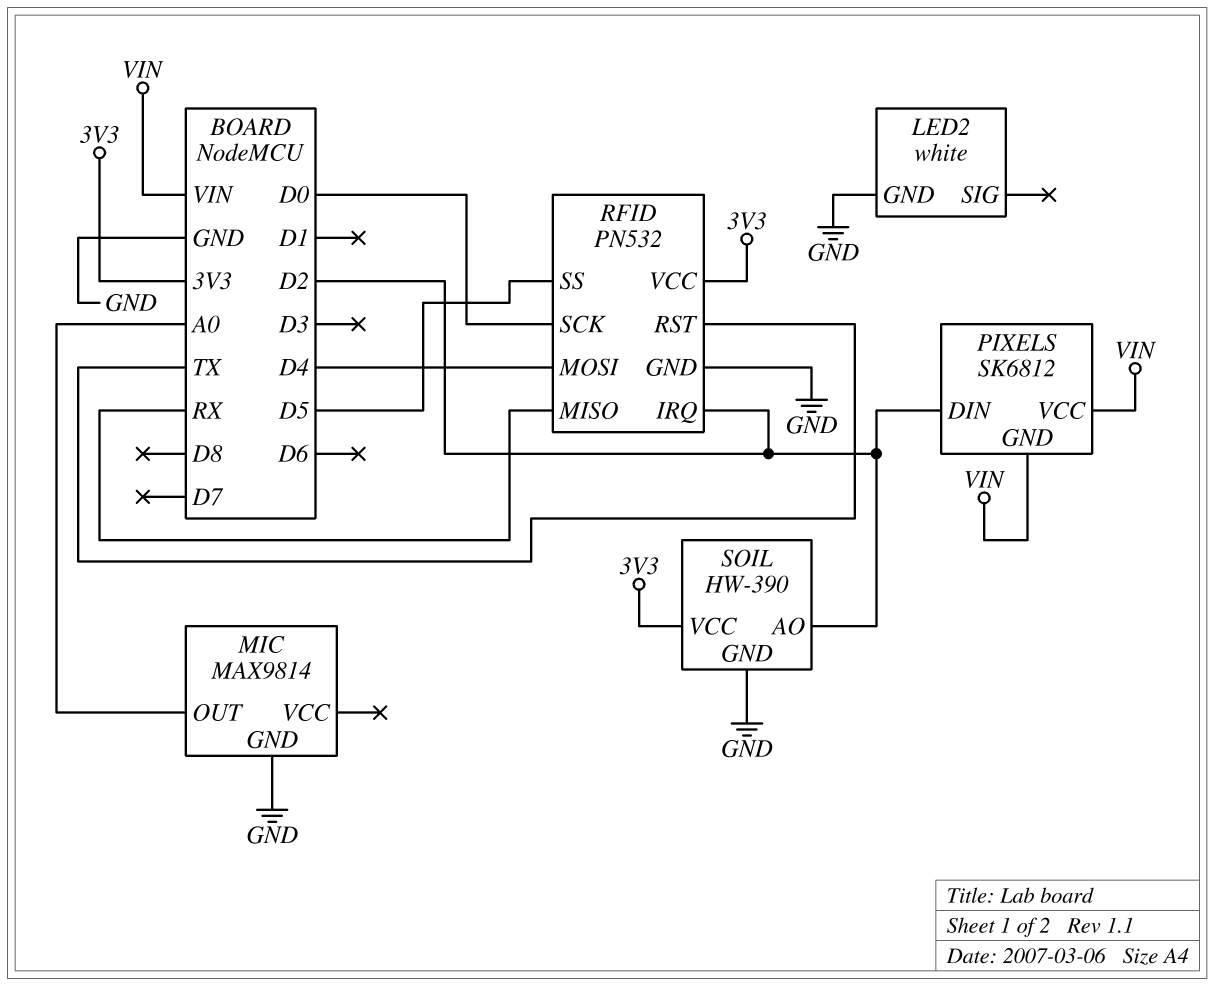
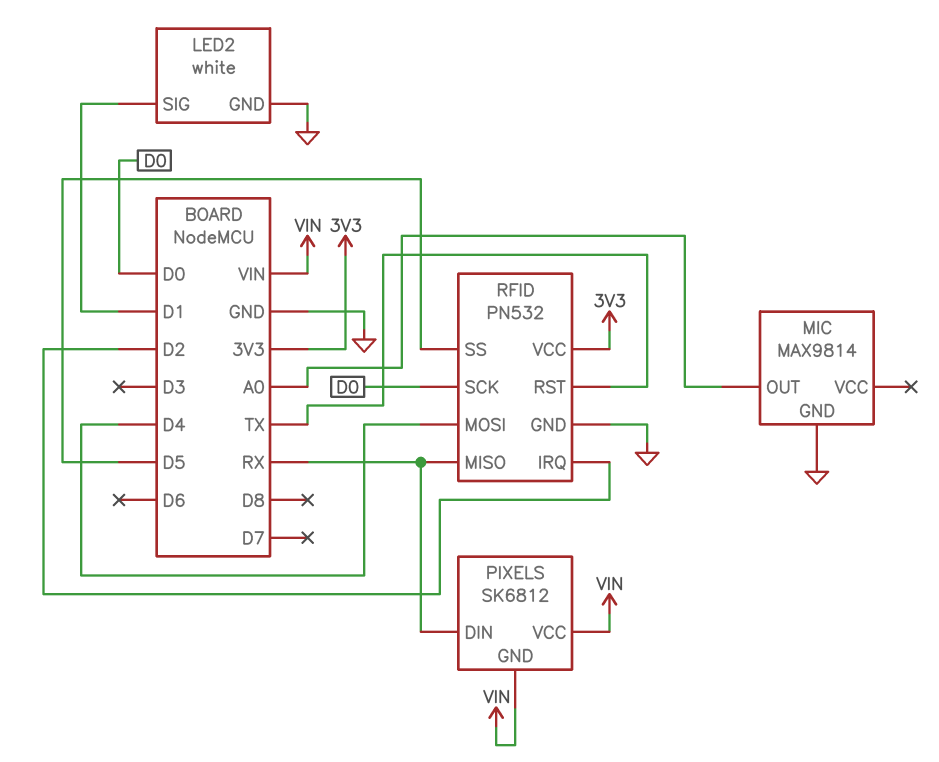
LED2 pin SIG: none -> D1
PIXELS pin DIN: D2 -> RX
SOIL: HW-390 -> none
SOIL pin AO: D2 -> none
SOIL pin GND: GND -> none
SOIL pin VCC: 3V3 -> none

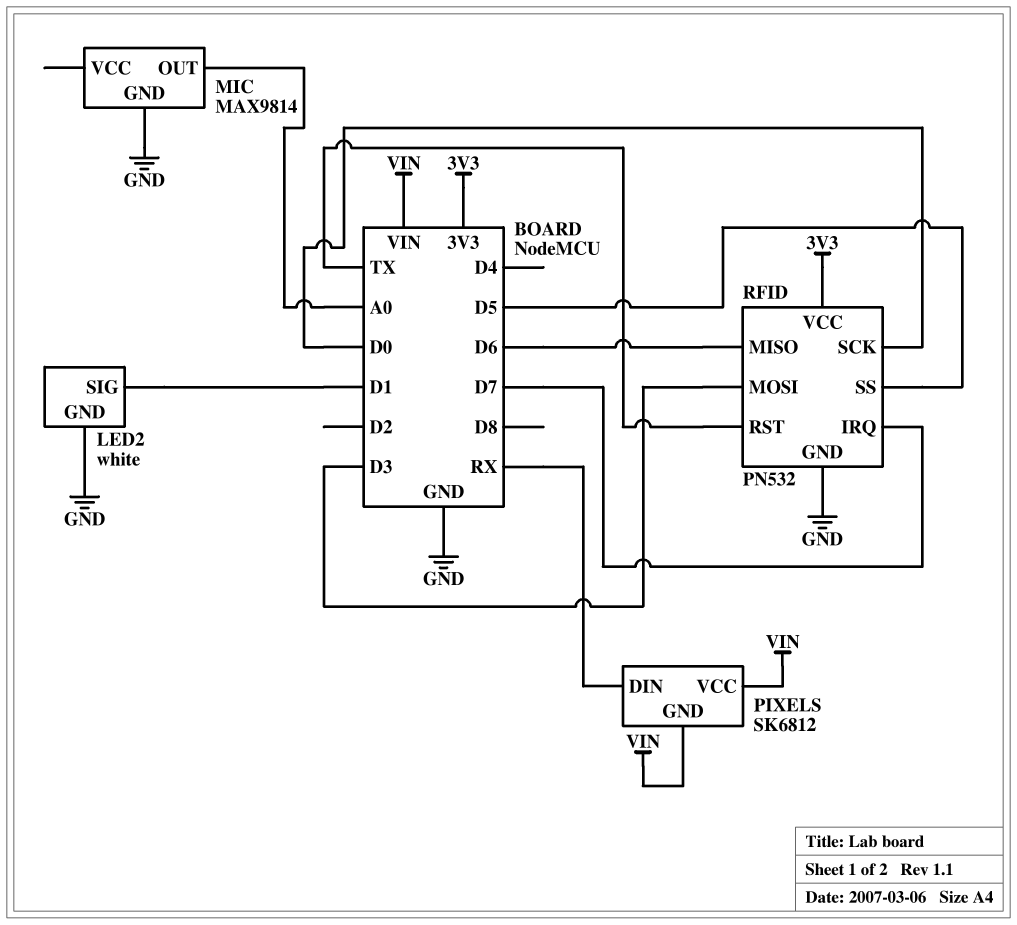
RFID pin IRQ: D2 -> D7
RFID pin MISO: RX -> D6
RFID pin MOSI: D4 -> D3

